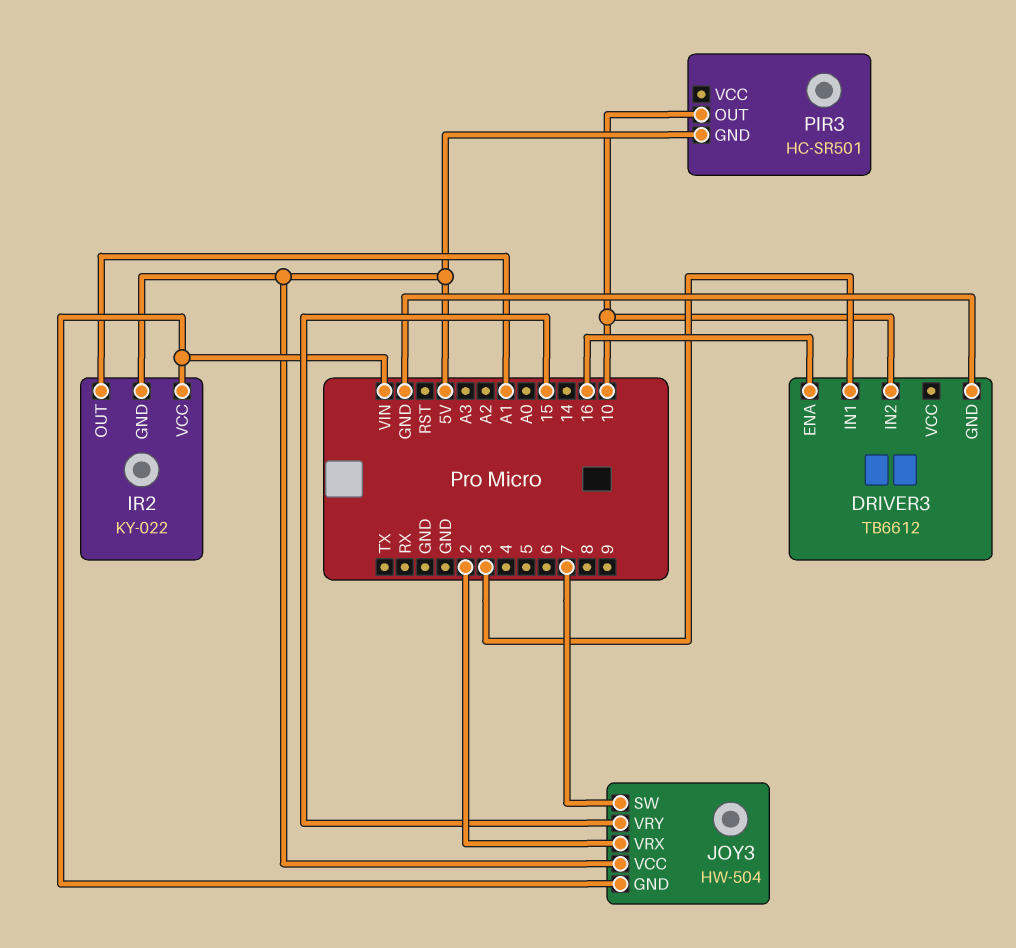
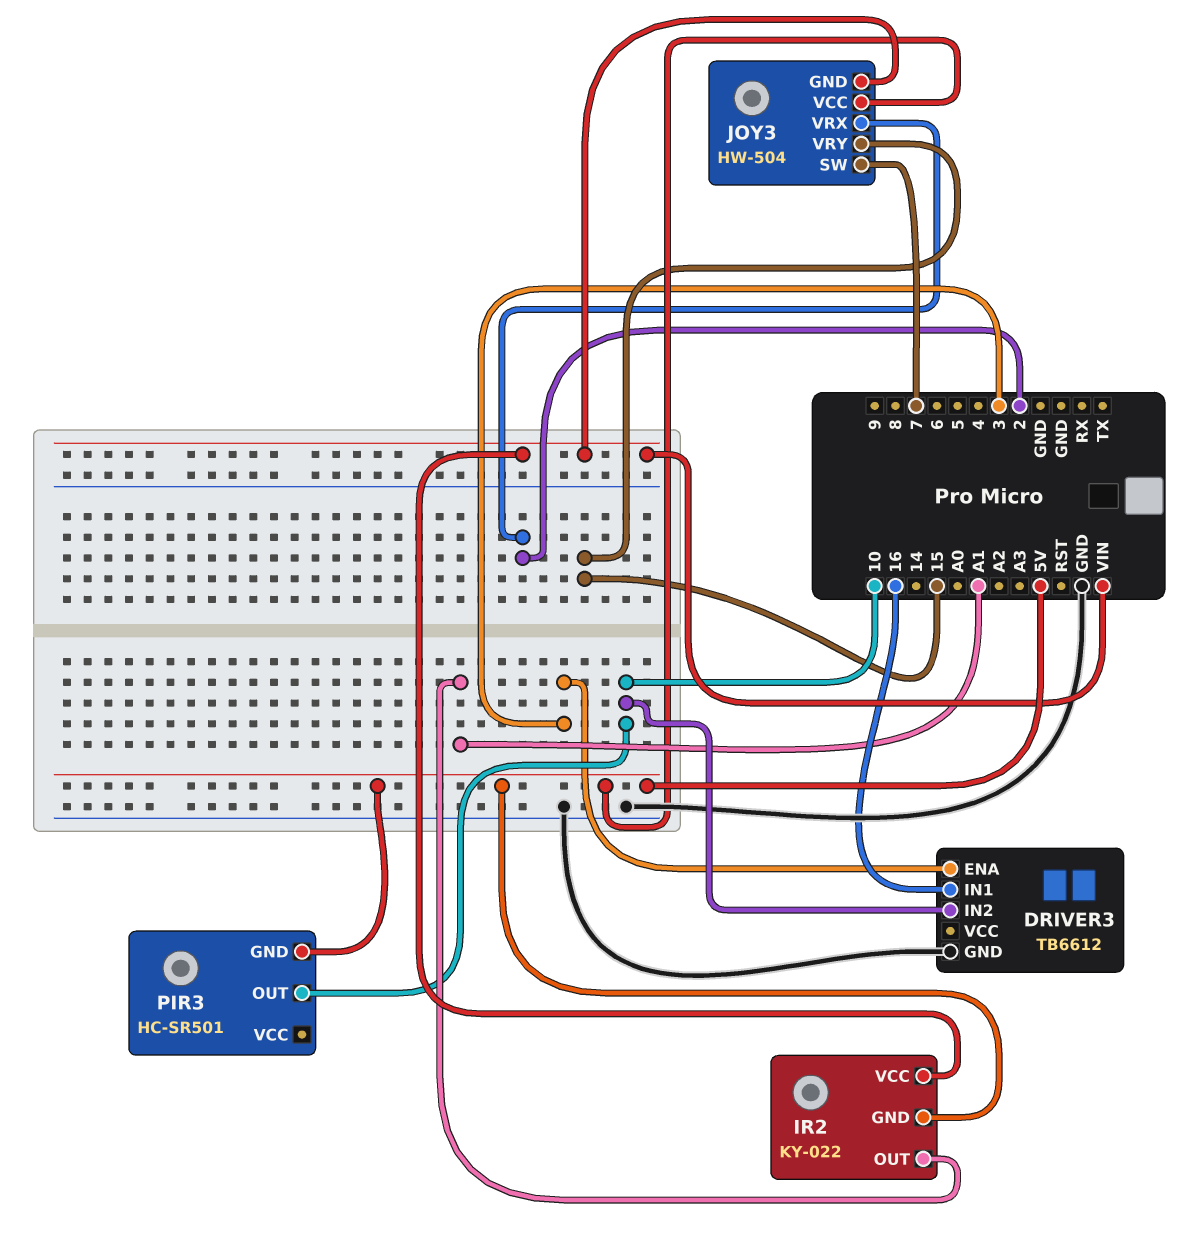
DRIVER3 pin ENA: 16 -> 3
DRIVER3 pin IN1: 3 -> 16

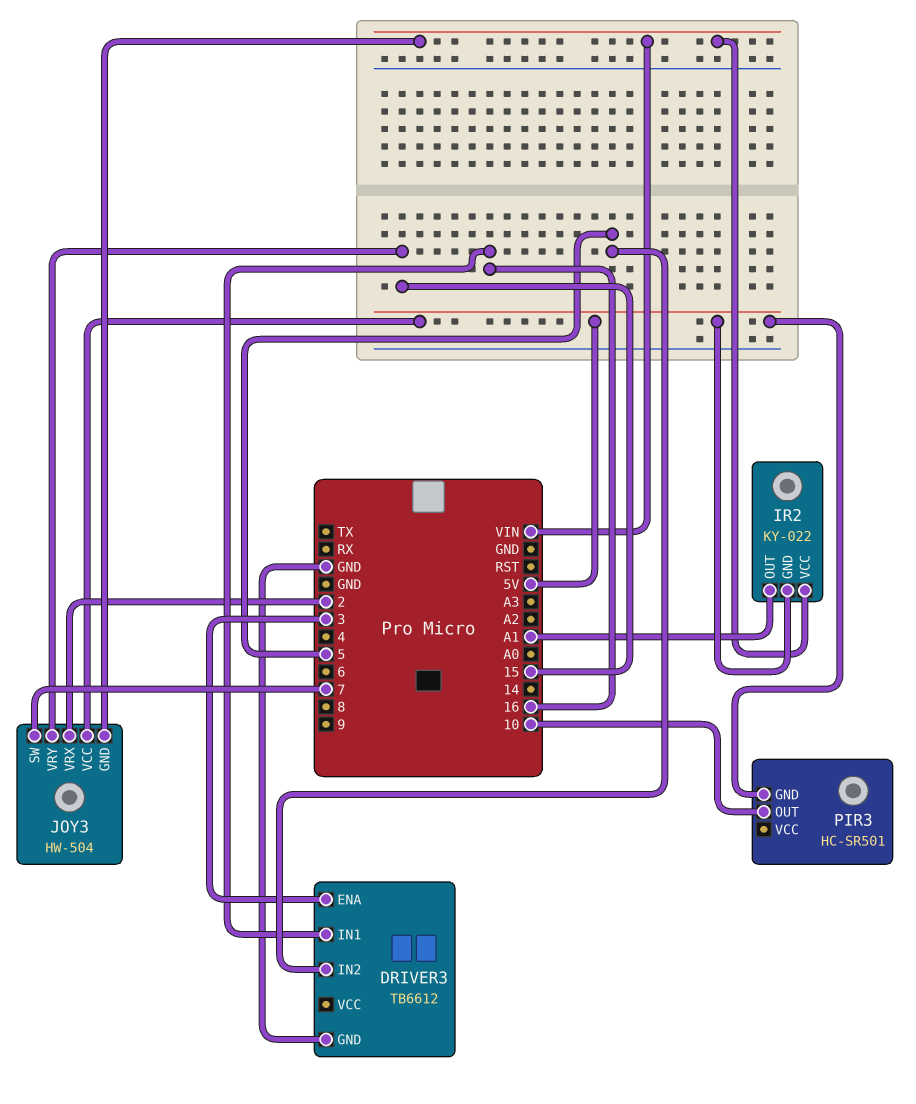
DRIVER3 pin IN2: 10 -> 5

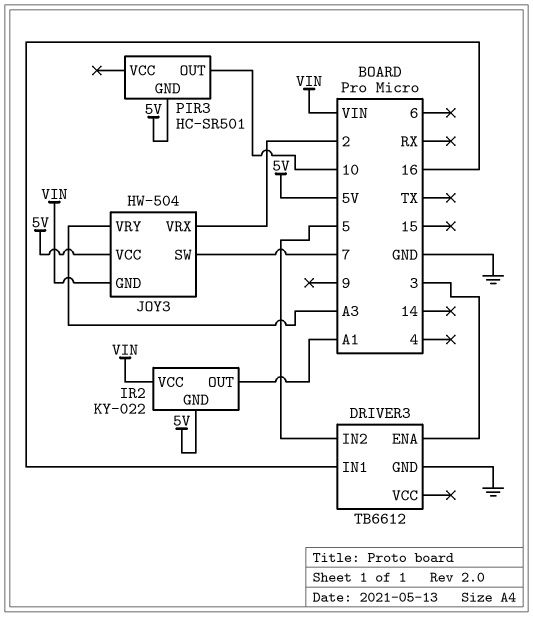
JOY3 pin VRY: 15 -> A3

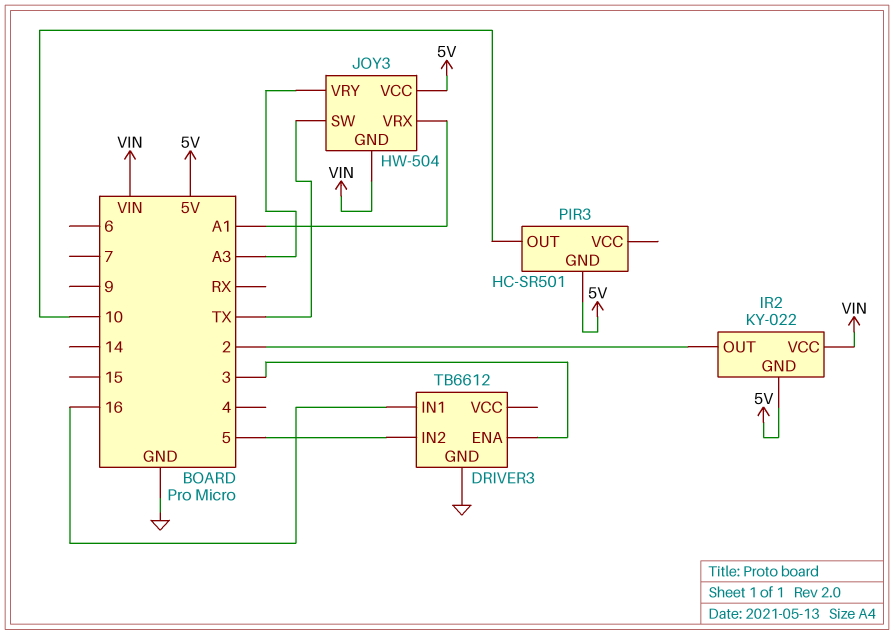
IR2 pin OUT: A1 -> 2
JOY3 pin SW: 7 -> TX
JOY3 pin VRX: 2 -> A1

